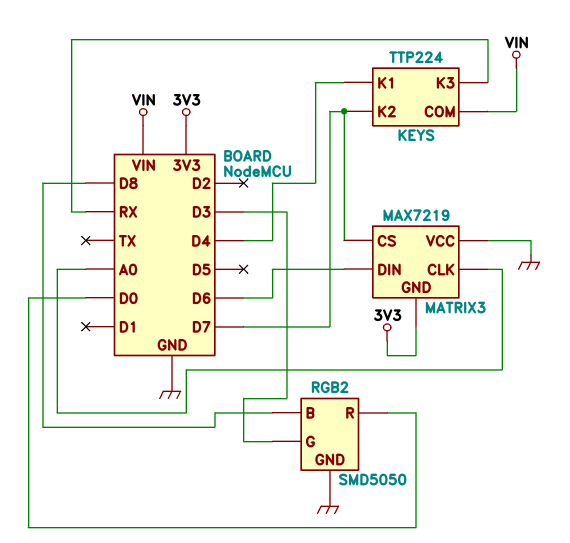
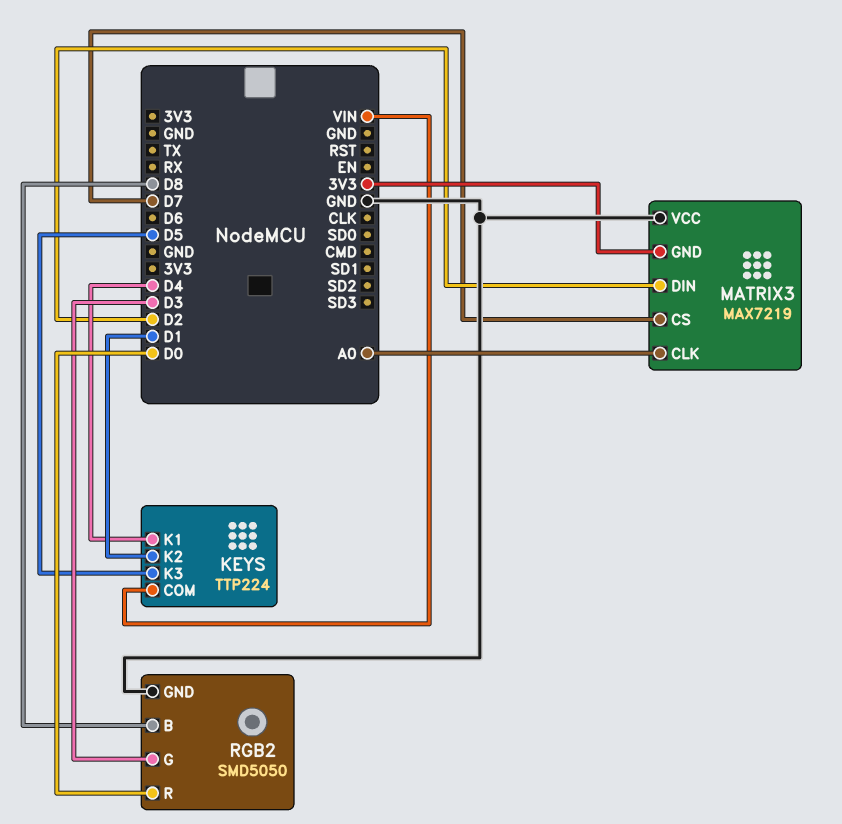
KEYS pin K2: D7 -> D1
KEYS pin K3: RX -> D5
MATRIX3 pin DIN: D6 -> D2

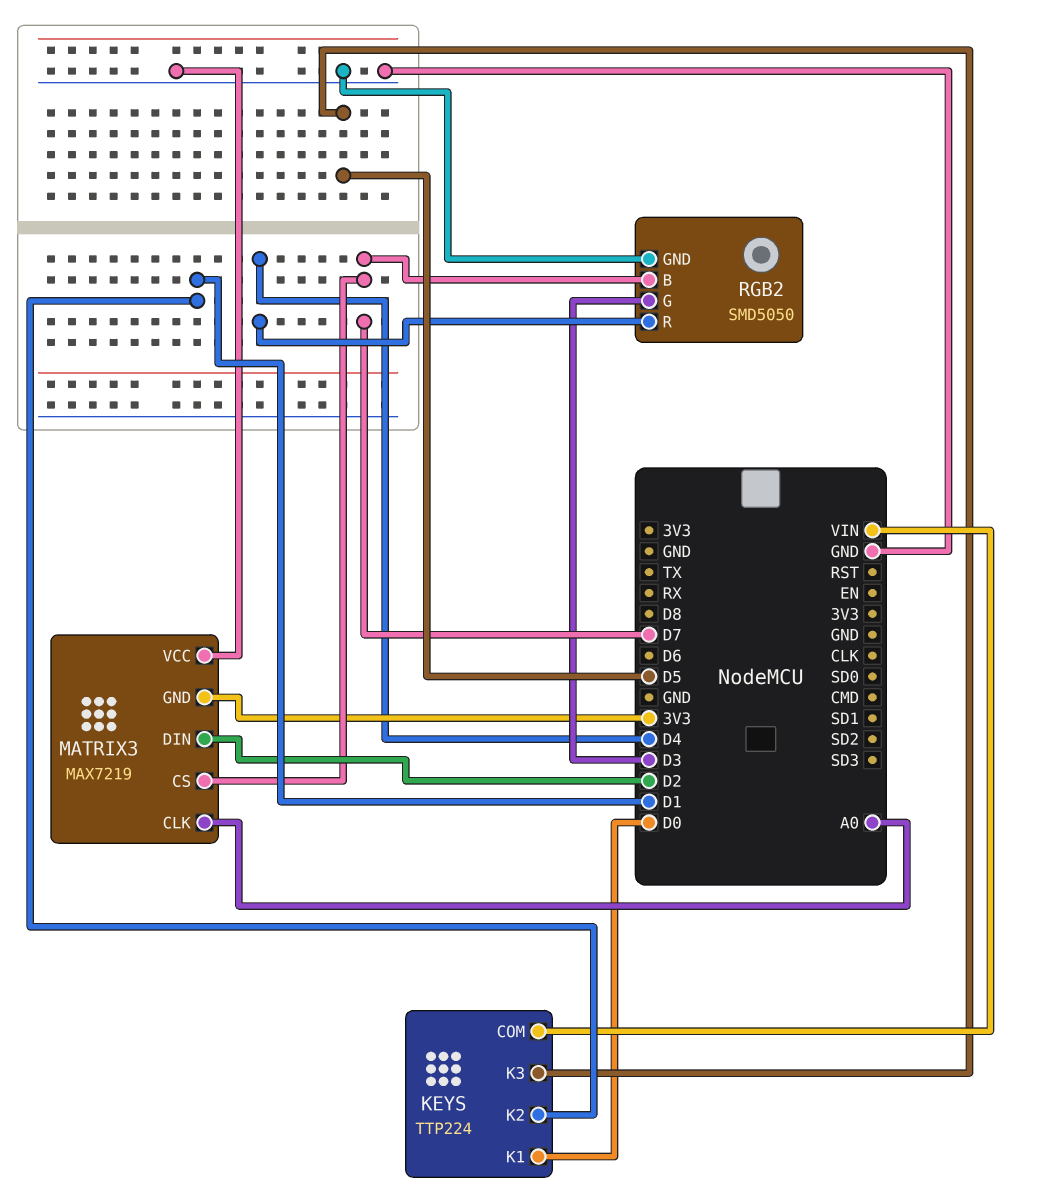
KEYS pin K1: D4 -> D0
RGB2 pin B: D8 -> D7
RGB2 pin R: D0 -> D4

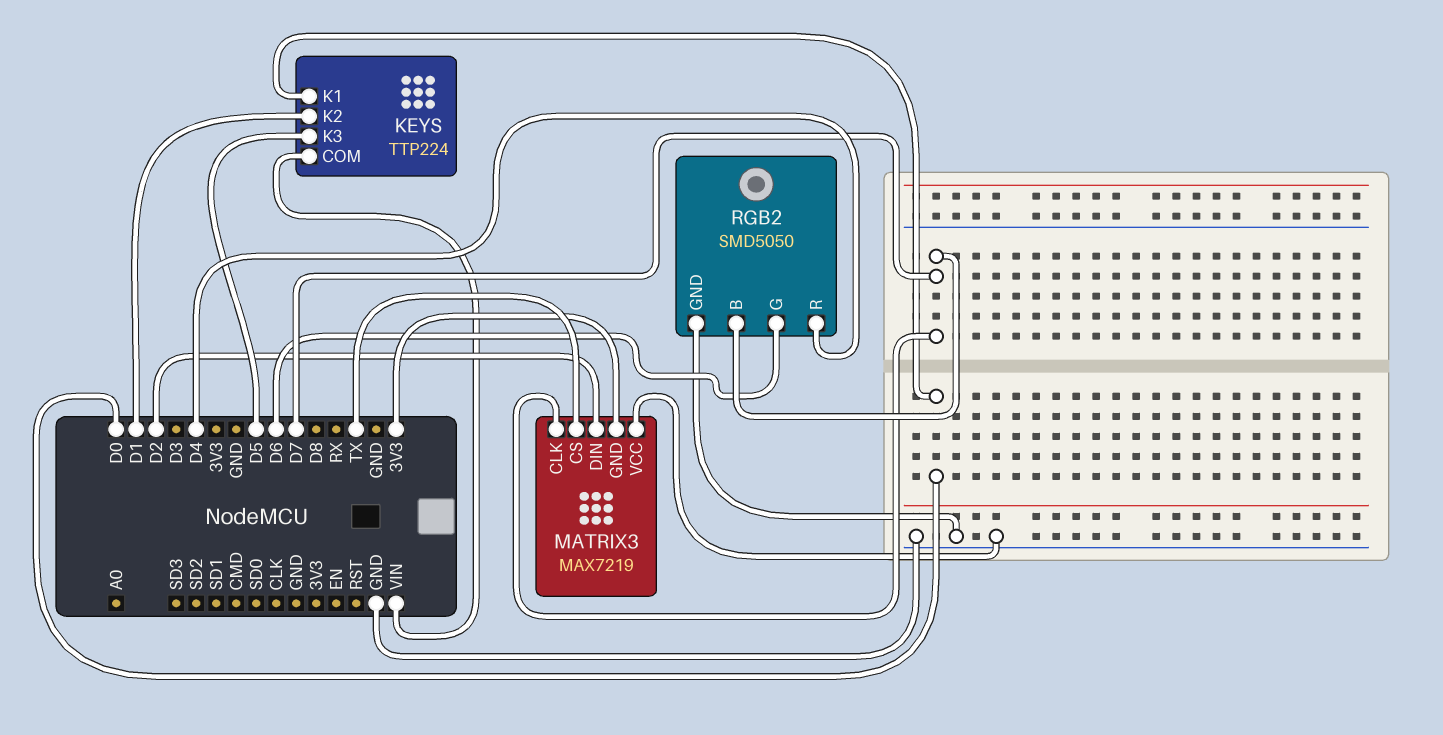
MATRIX3 pin CLK: A0 -> D7
MATRIX3 pin CS: D7 -> TX
RGB2 pin G: D3 -> D6

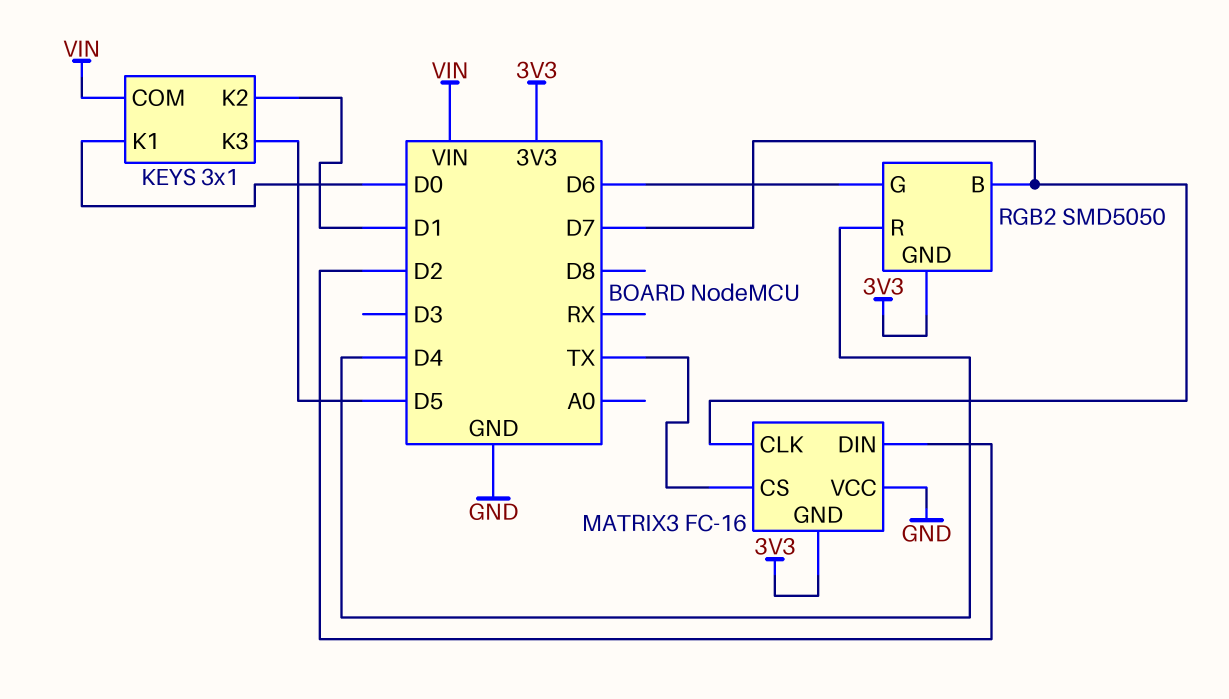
KEYS: TTP224 -> 3x1
MATRIX3: MAX7219 -> FC-16
RGB2 pin GND: GND -> 3V3

